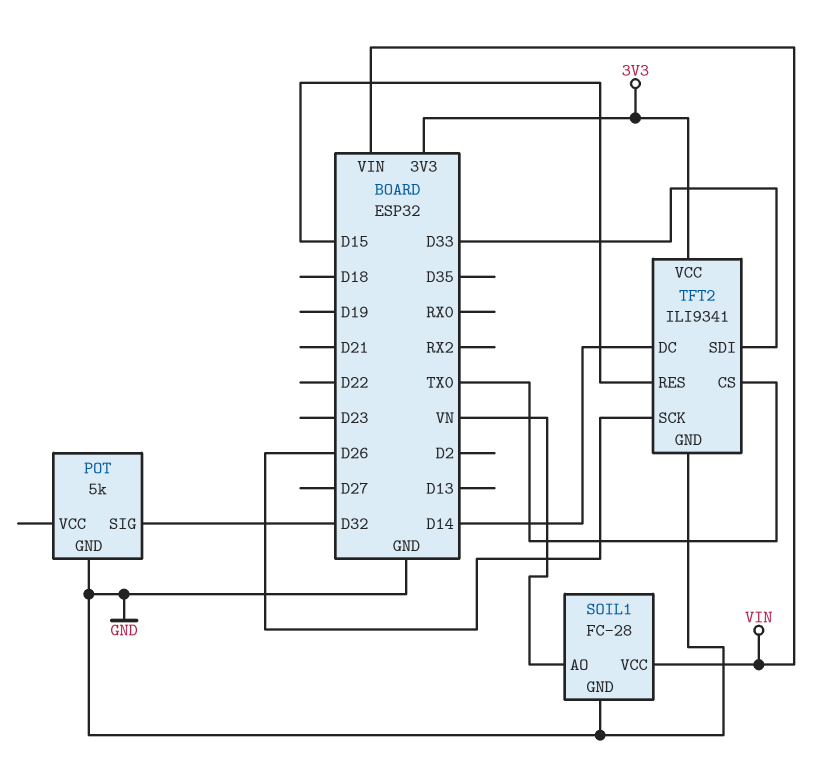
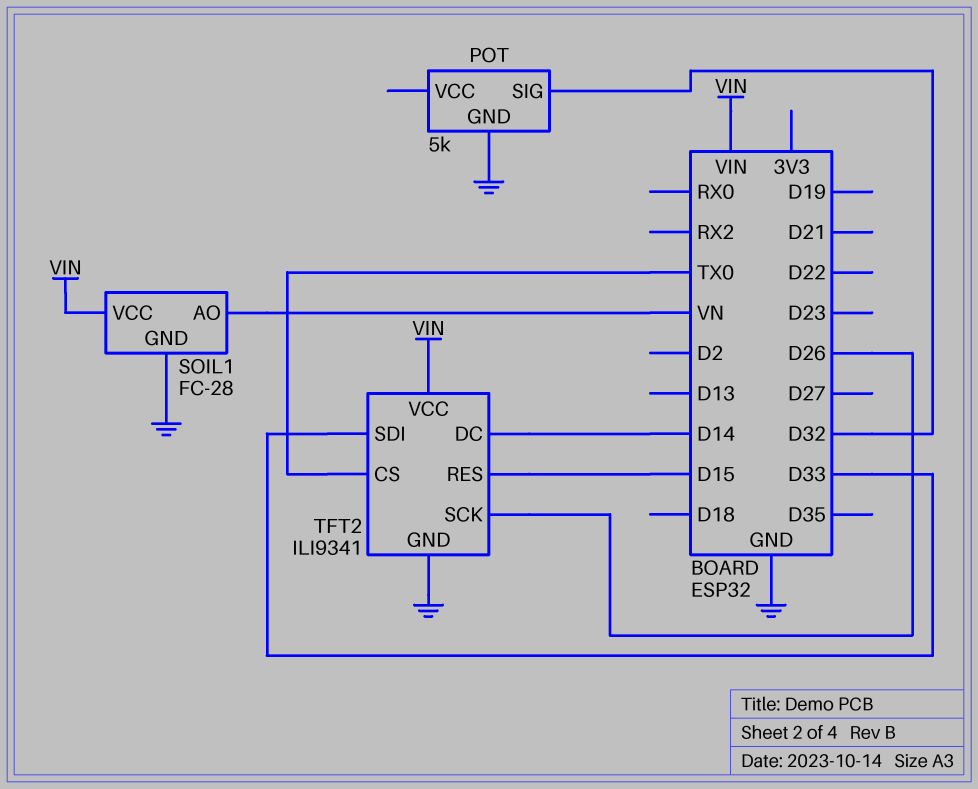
TFT2 pin VCC: 3V3 -> VIN

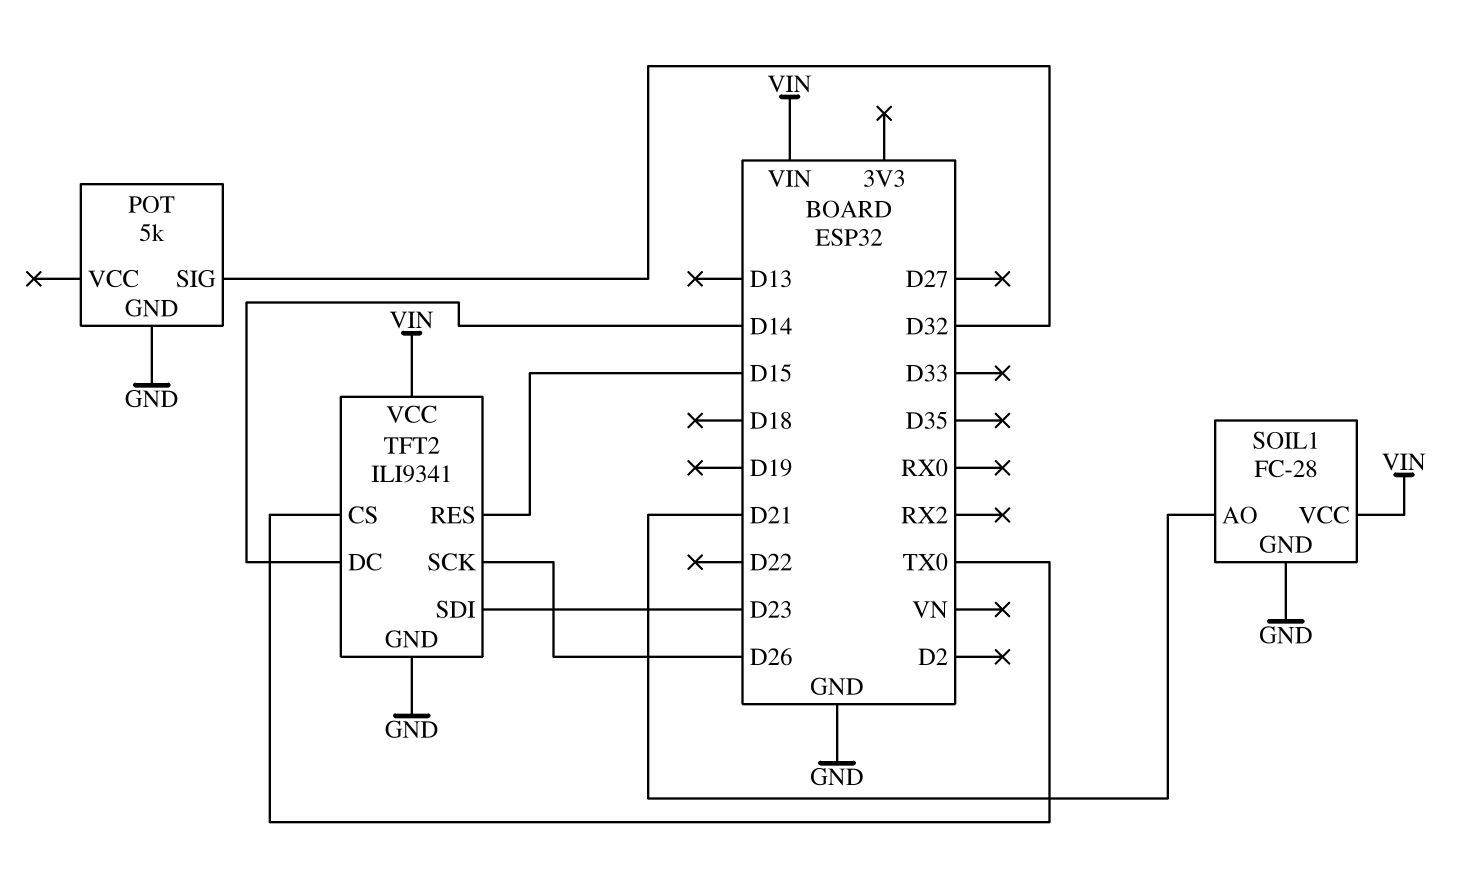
SOIL1 pin AO: VN -> D21
TFT2 pin SDI: D33 -> D23

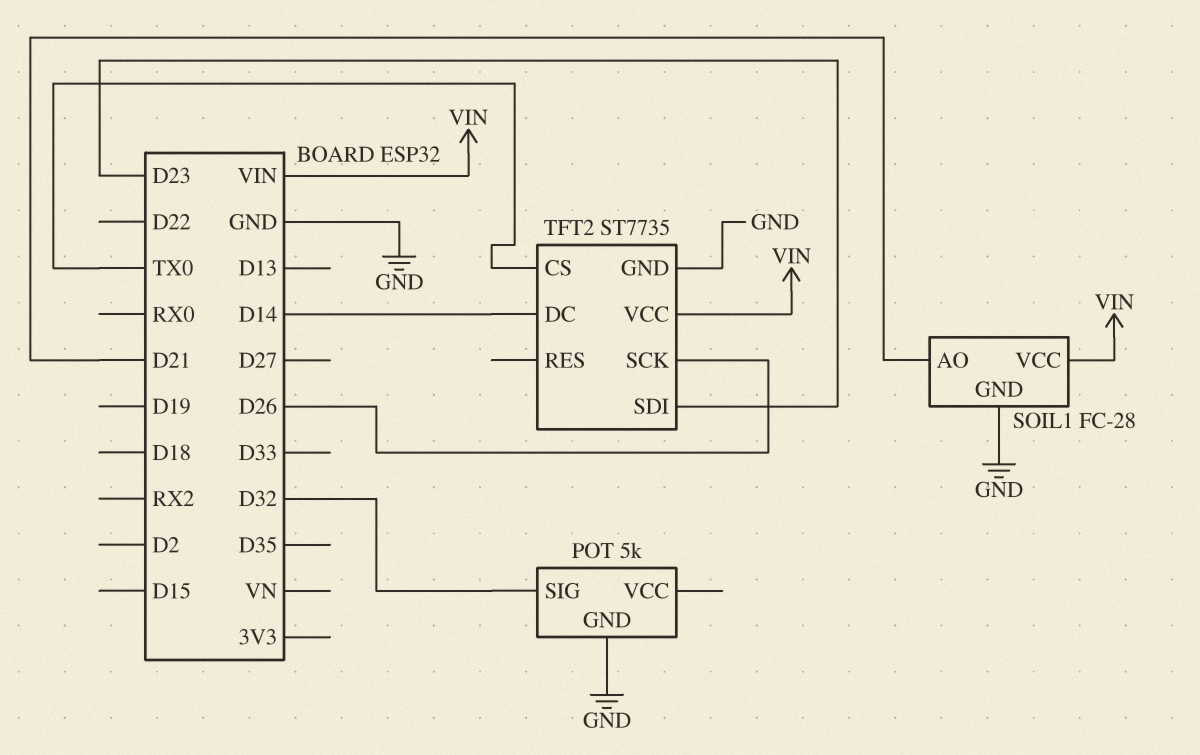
TFT2: ILI9341 -> ST7735
TFT2 pin RES: D15 -> none

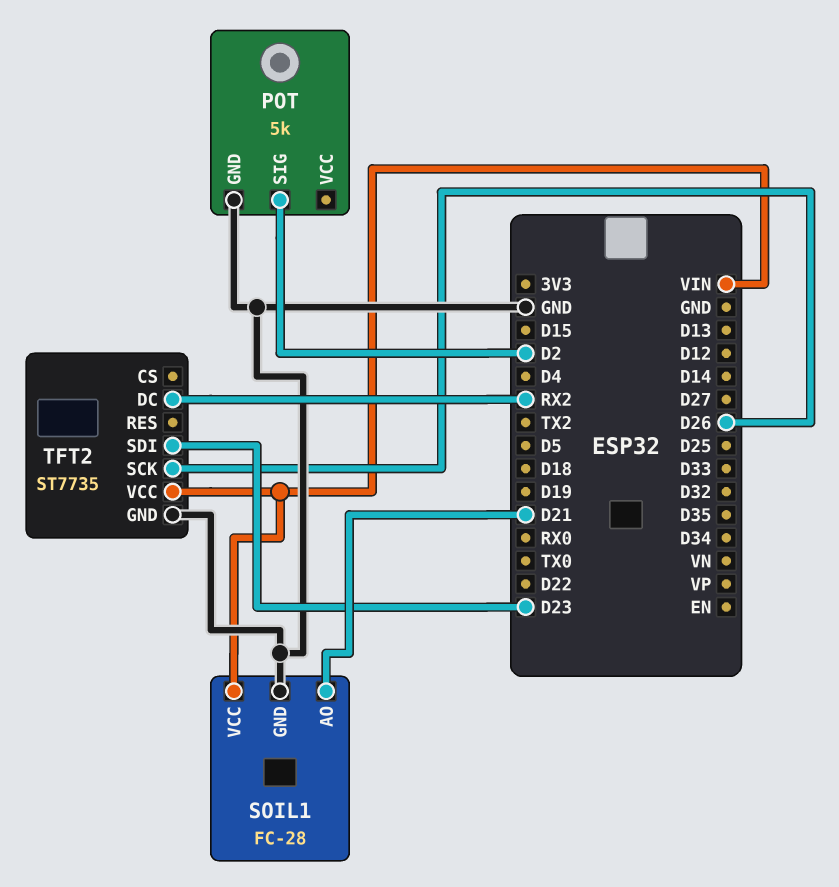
POT pin SIG: D32 -> D2
TFT2 pin CS: TX0 -> none
TFT2 pin DC: D14 -> RX2

